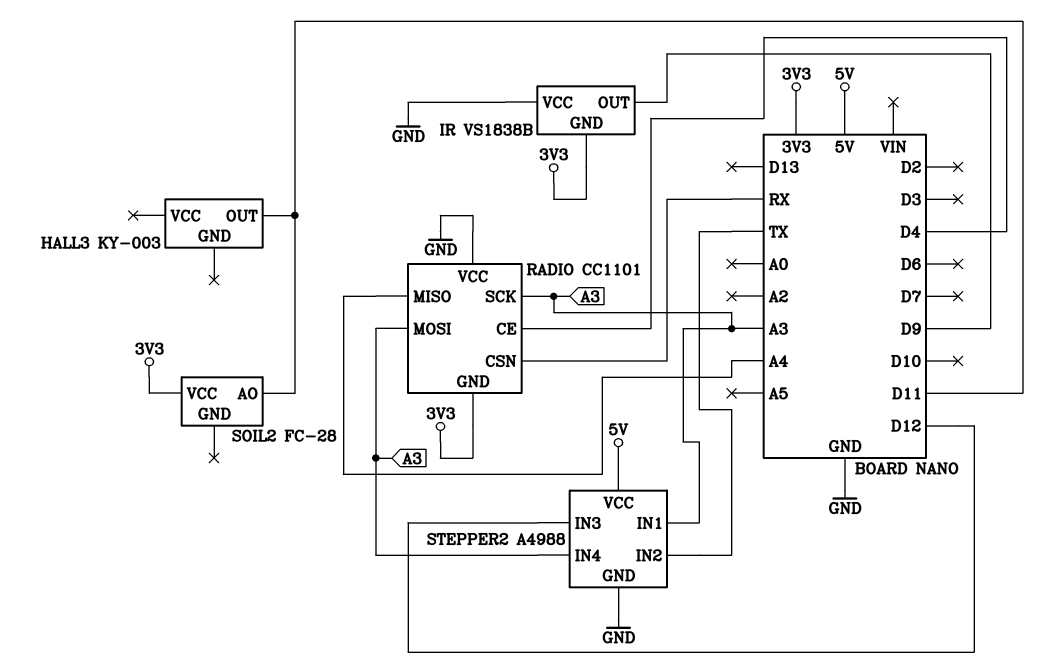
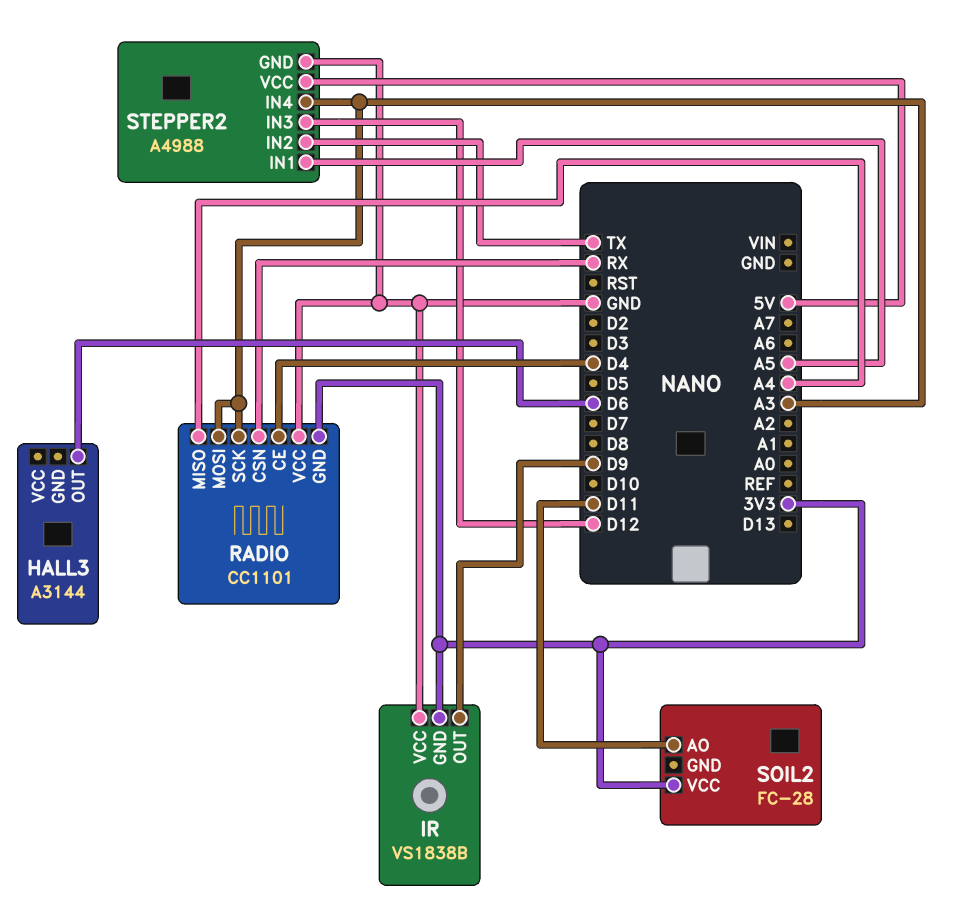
HALL3: KY-003 -> A3144
HALL3 pin OUT: D11 -> D6
STEPPER2 pin IN1: A3 -> A5

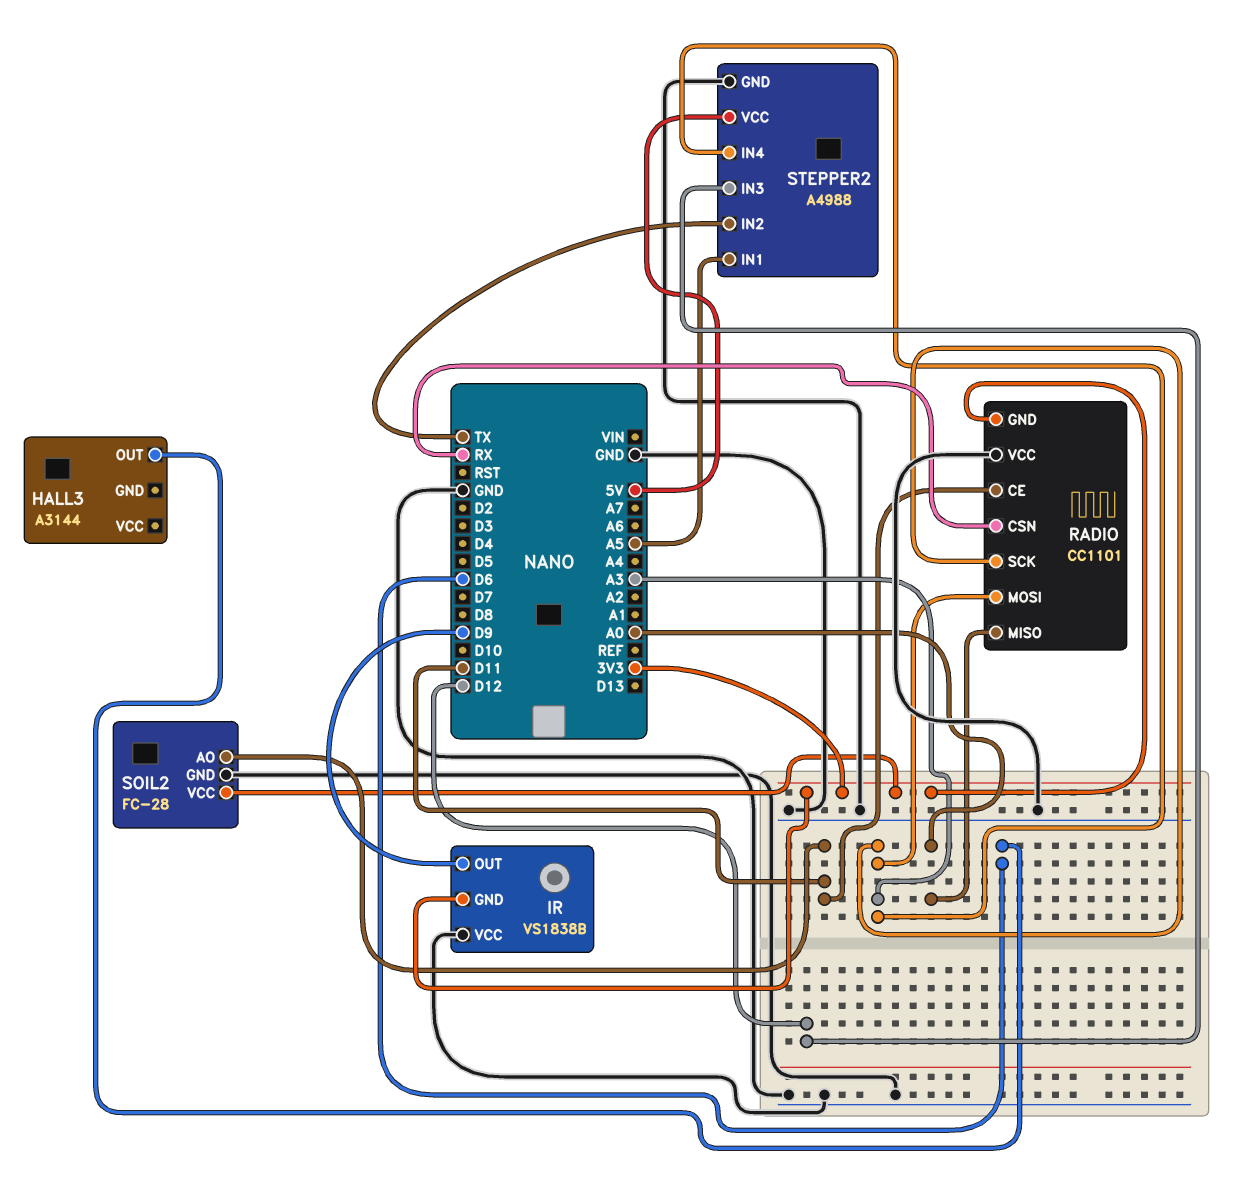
RADIO pin CE: D4 -> D11
RADIO pin MISO: A4 -> A0
SOIL2 pin GND: none -> GND

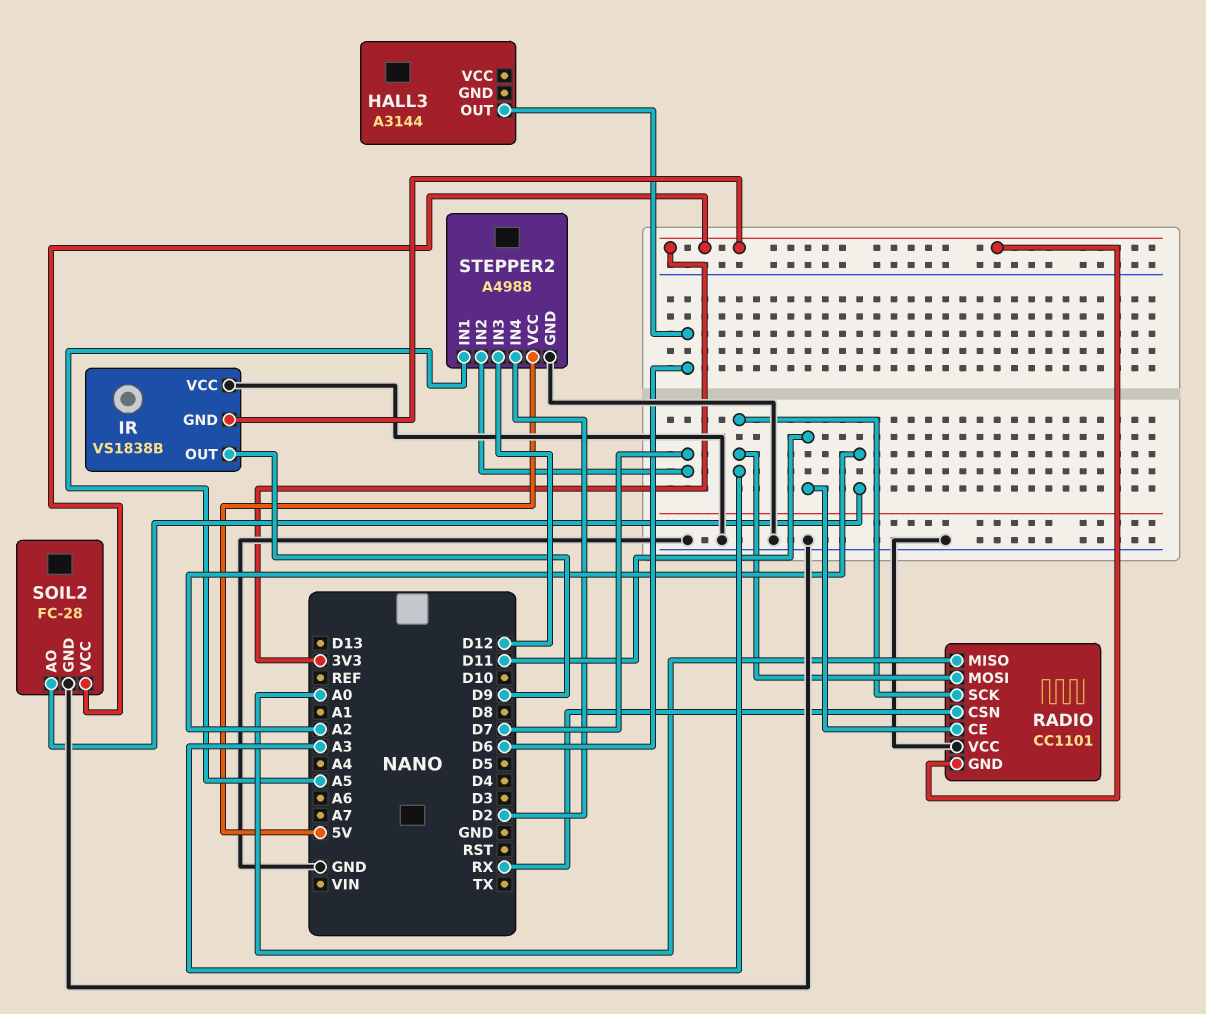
SOIL2 pin AO: D11 -> A2
STEPPER2 pin IN2: TX -> D7
STEPPER2 pin IN4: A3 -> D2

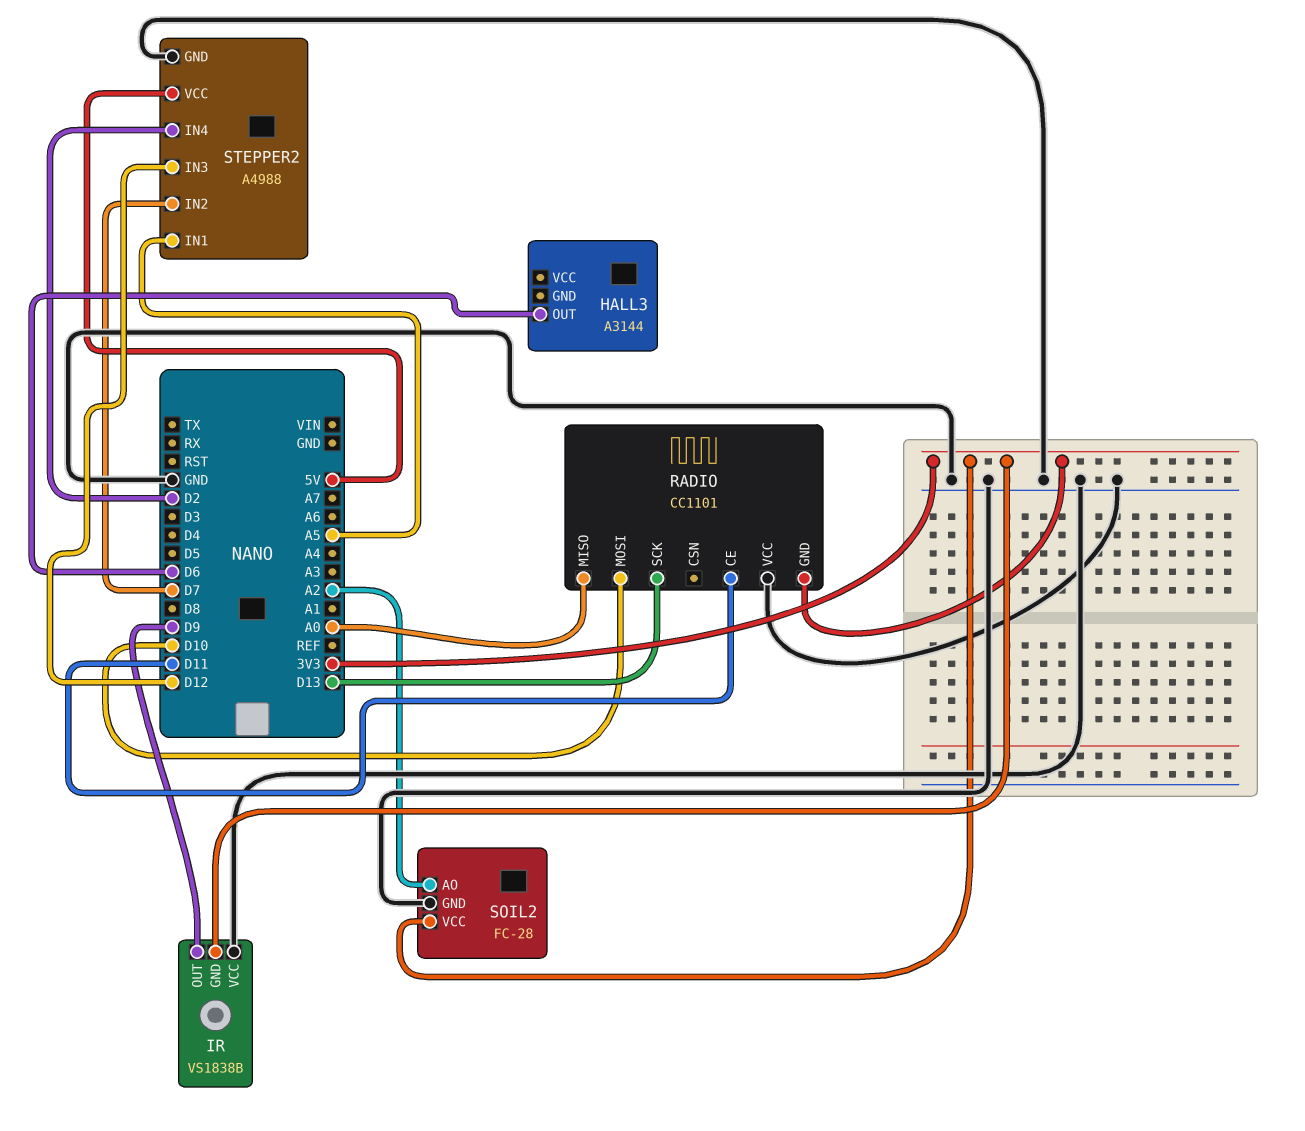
RADIO pin CSN: RX -> none
RADIO pin MOSI: A3 -> D10
RADIO pin SCK: A3 -> D13

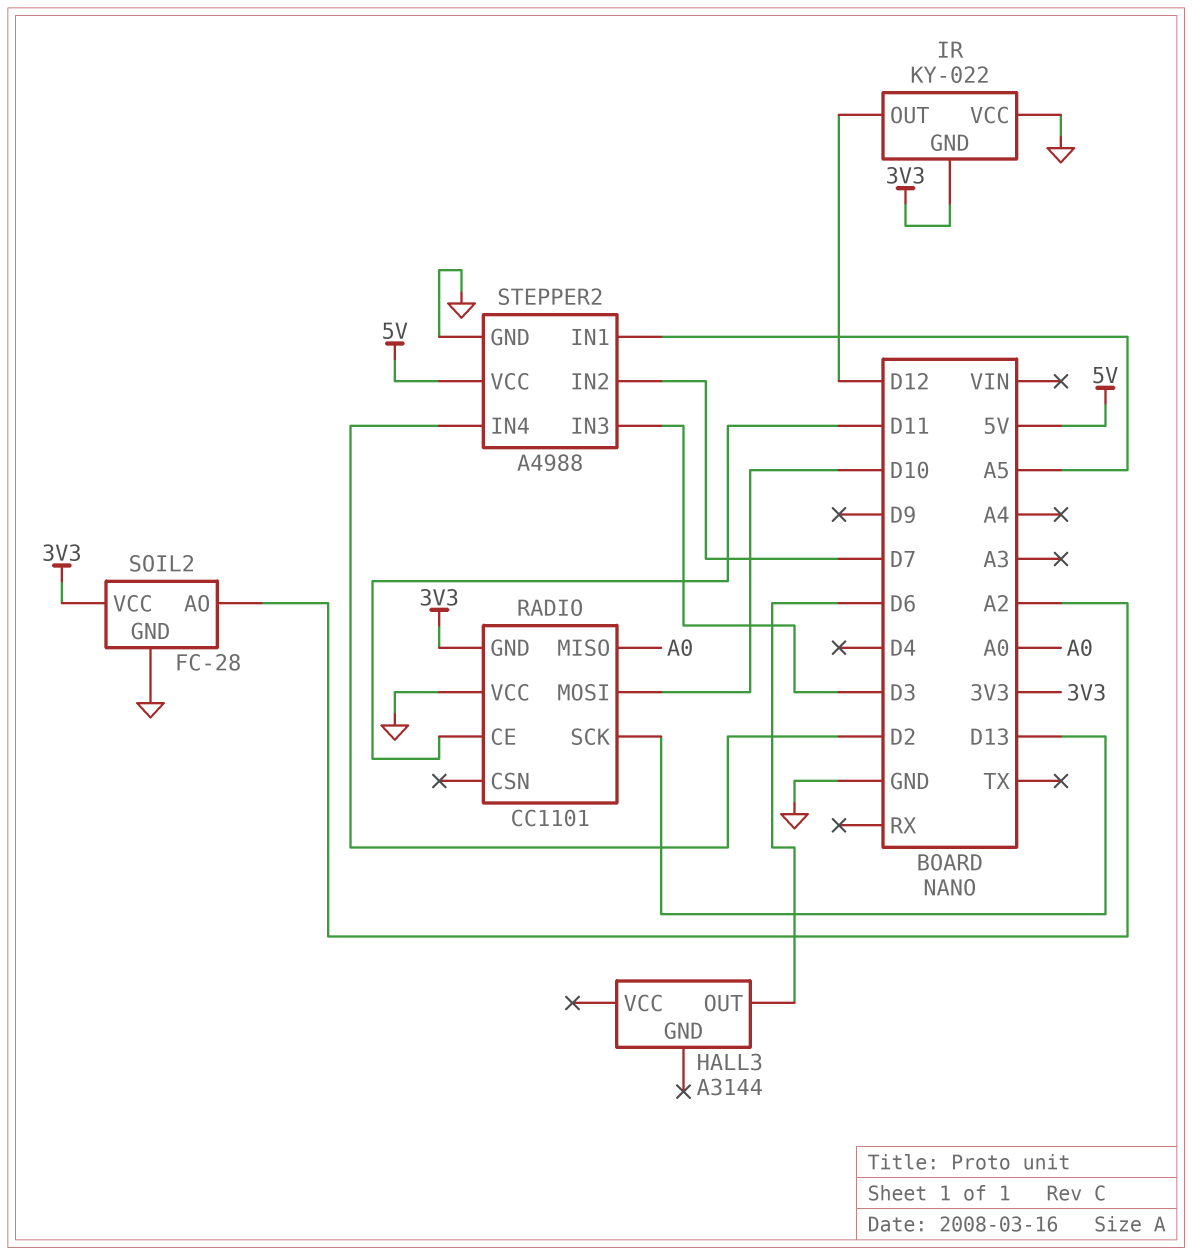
IR: VS1838B -> KY-022
IR pin OUT: D9 -> D12
STEPPER2 pin IN3: D12 -> D3

